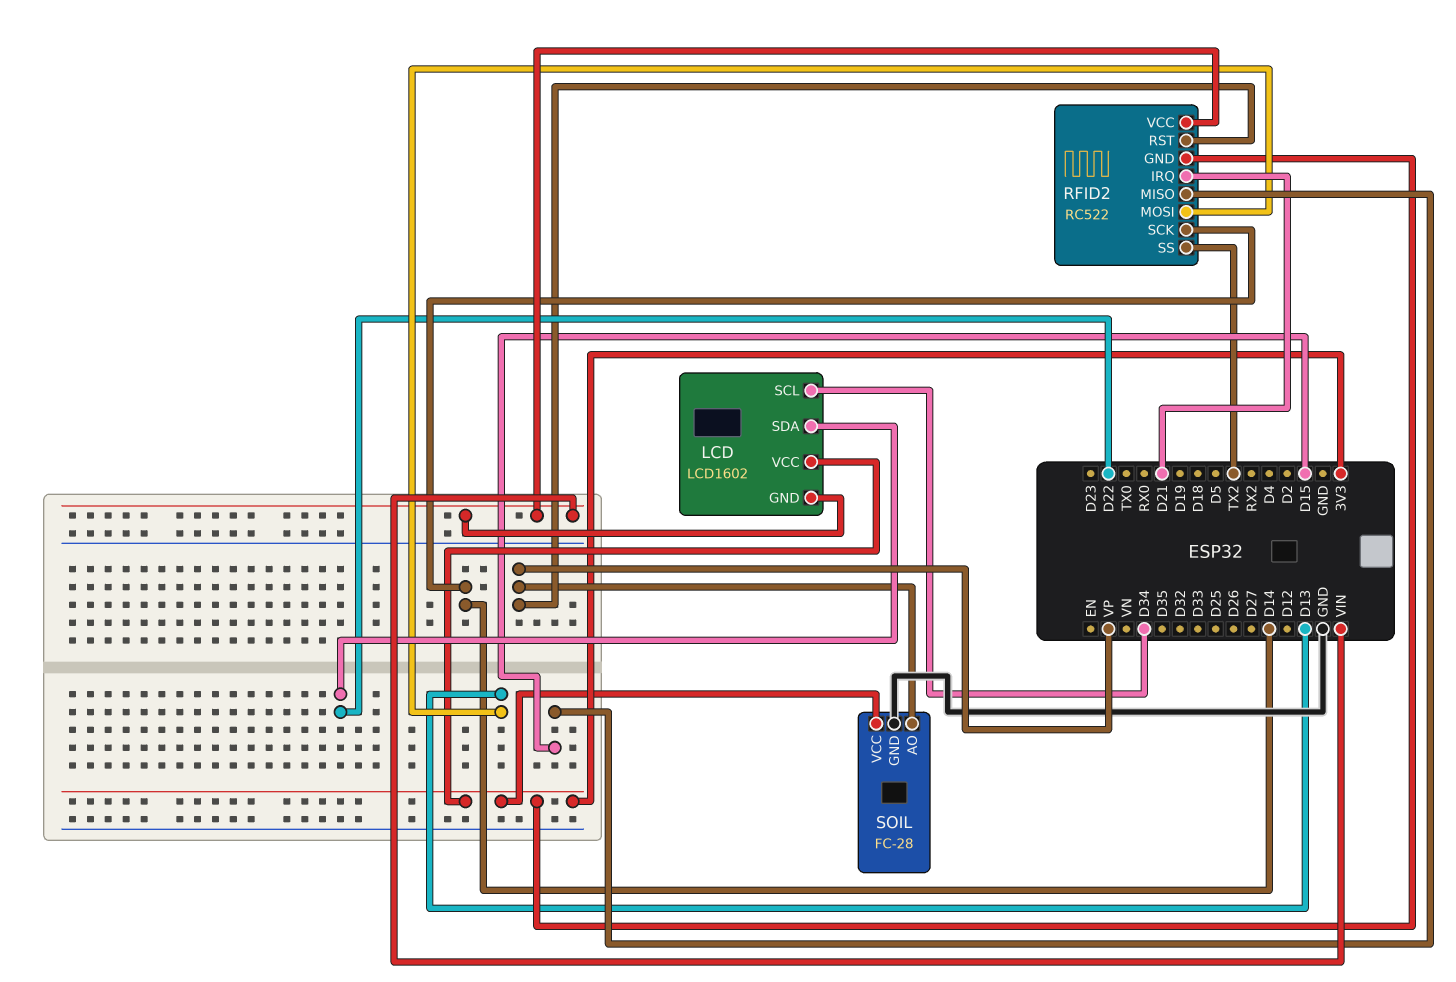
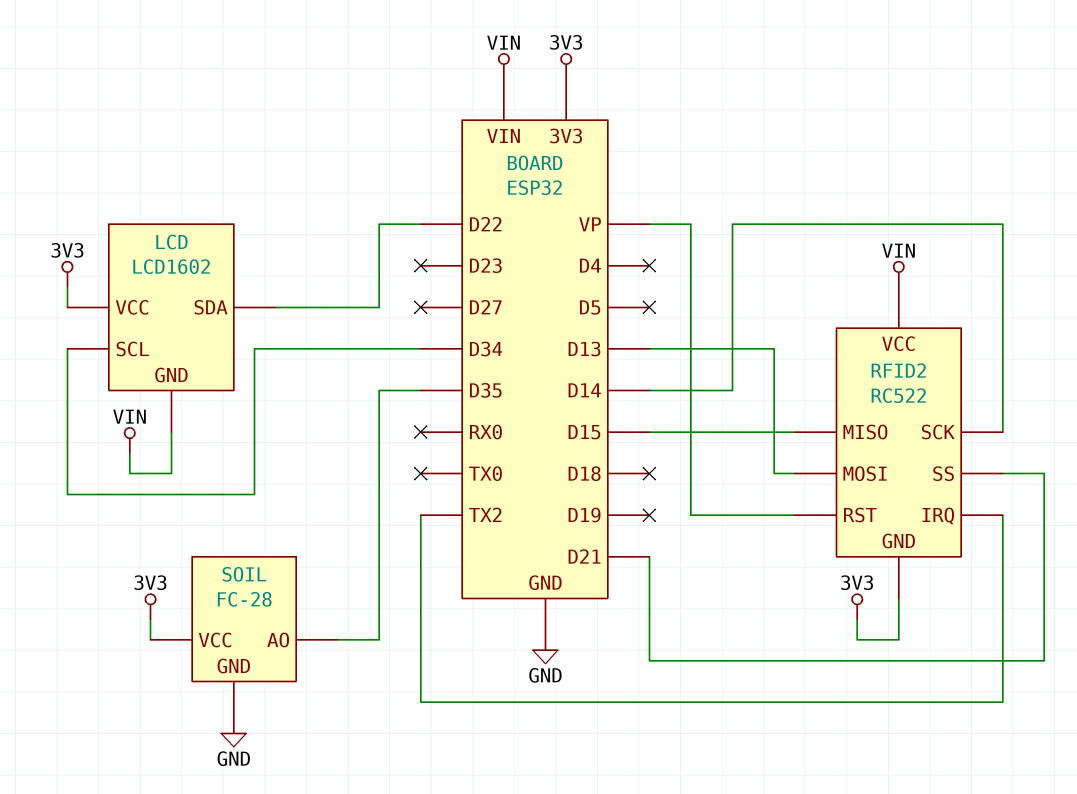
RFID2 pin IRQ: D21 -> TX2
RFID2 pin SS: TX2 -> D21
SOIL pin AO: VP -> D35

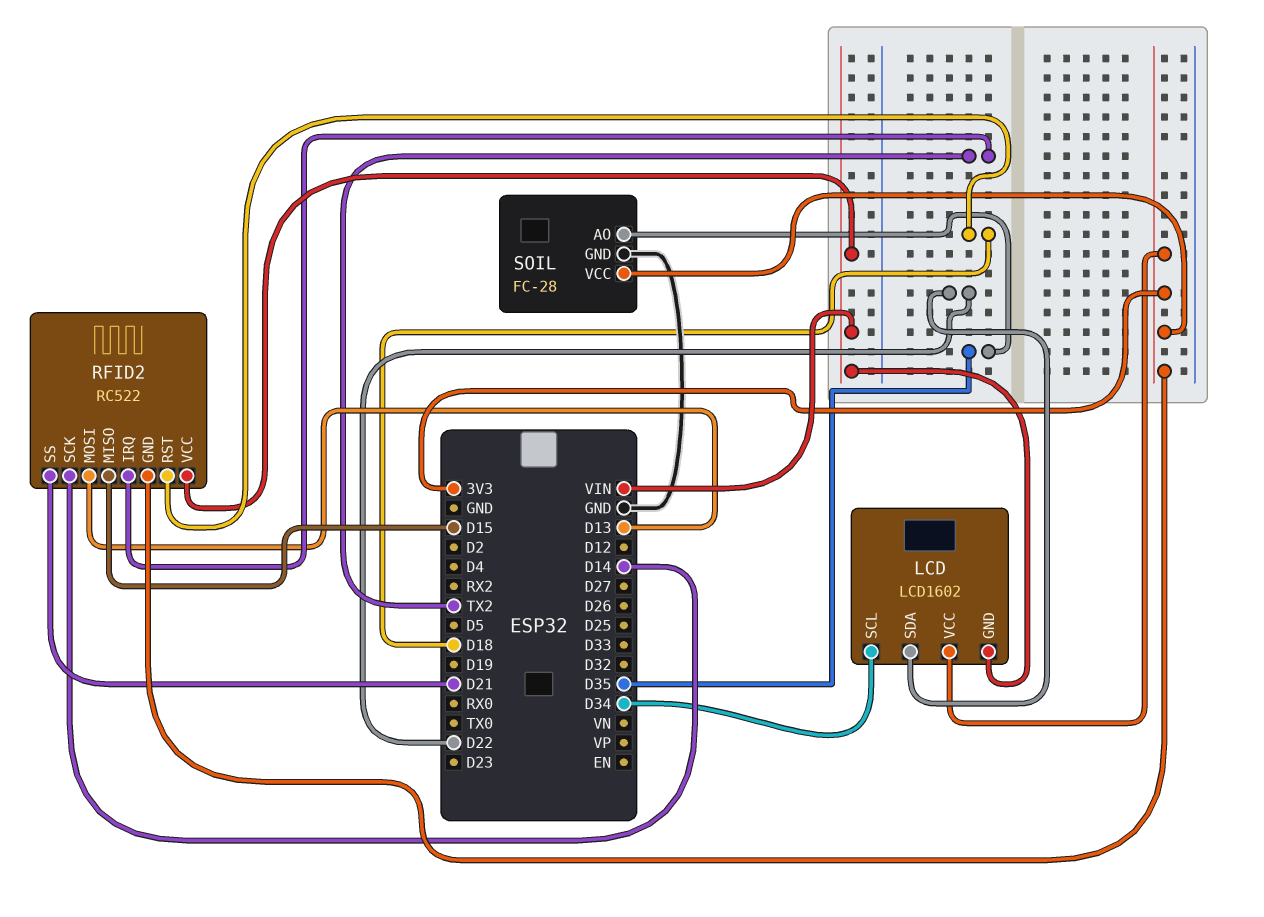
RFID2 pin RST: VP -> D18

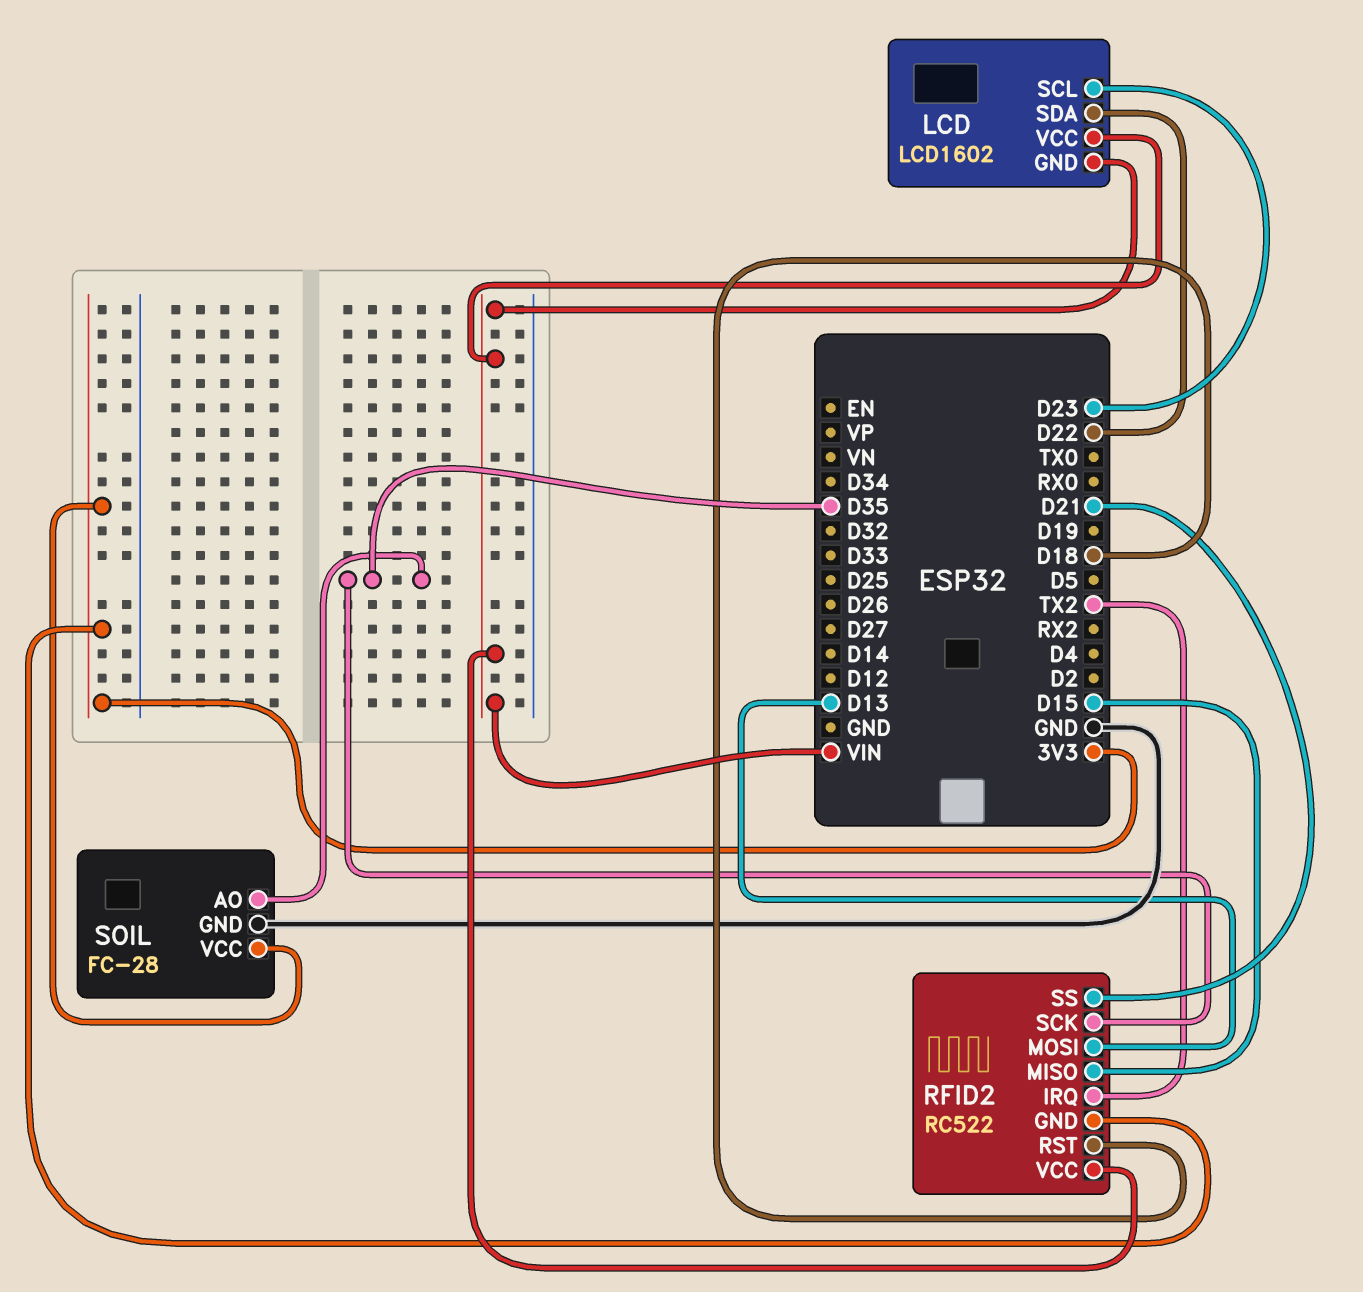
LCD pin SCL: D34 -> D23
LCD pin VCC: 3V3 -> VIN
RFID2 pin SCK: D14 -> D35

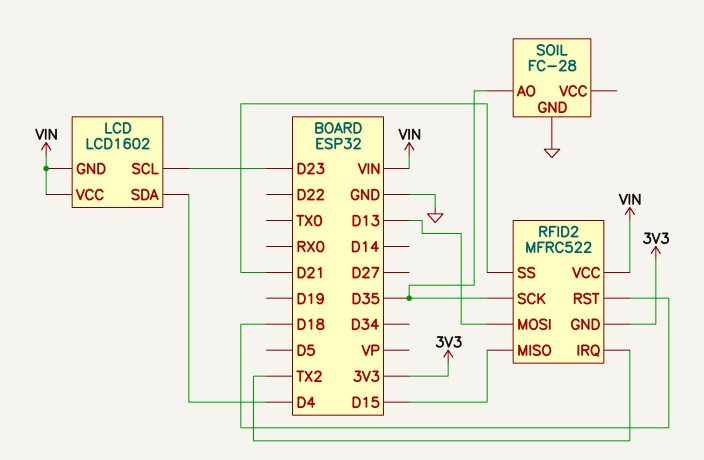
LCD pin SDA: D22 -> D4
RFID2: RC522 -> MFRC522
SOIL pin VCC: 3V3 -> none

